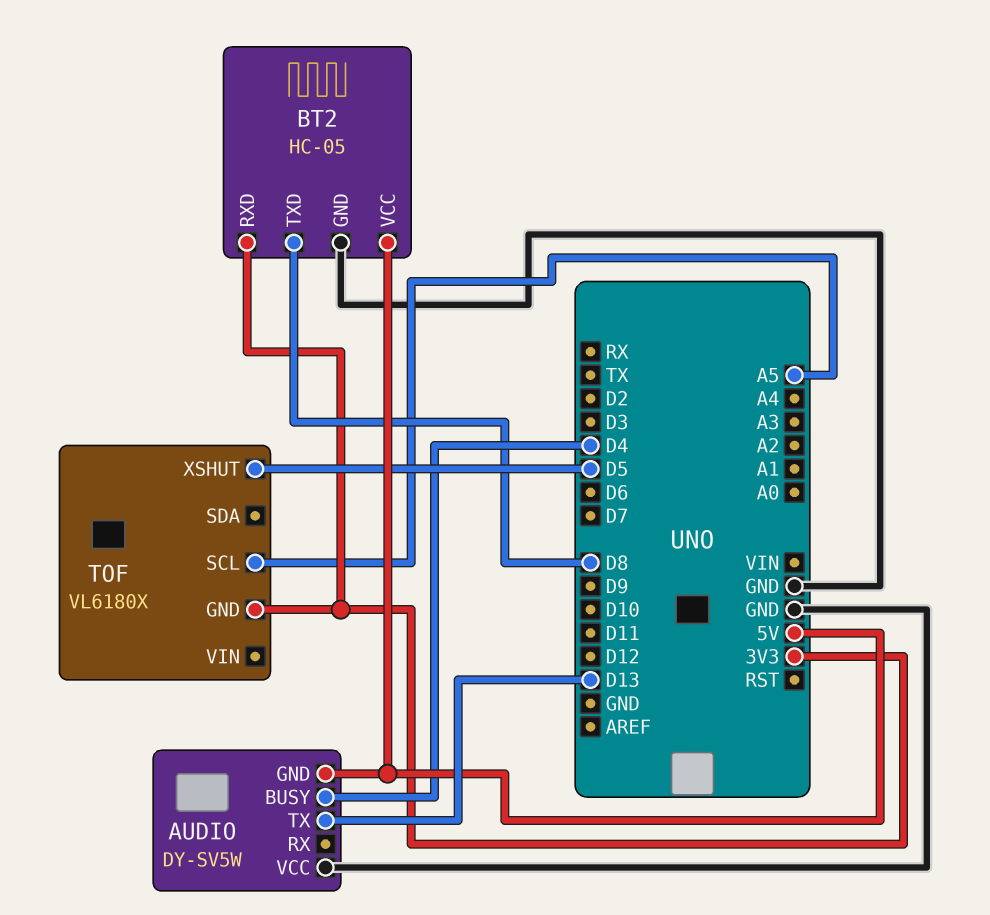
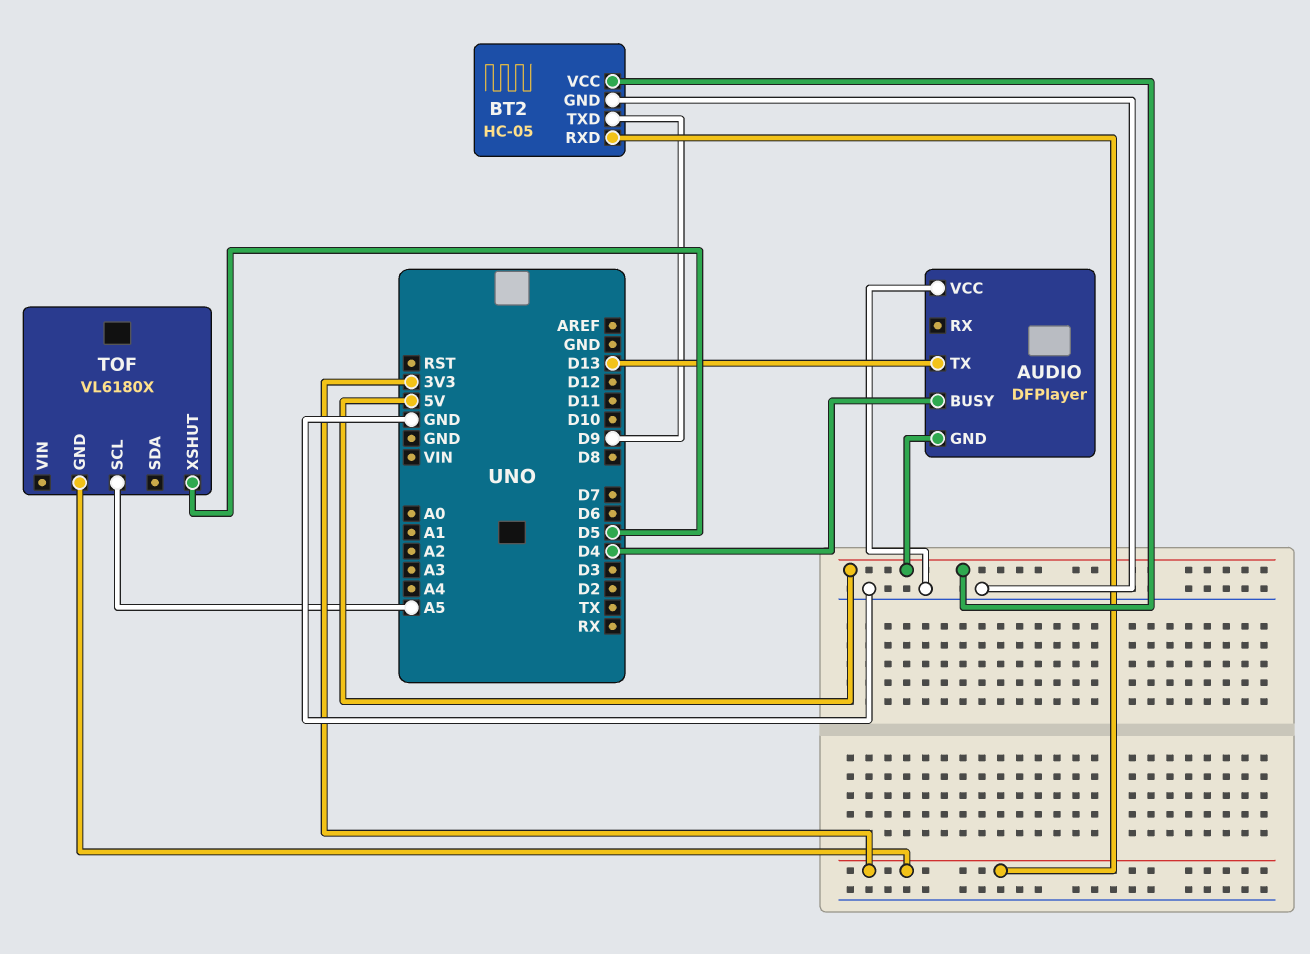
AUDIO: DY-SV5W -> DFPlayer
BT2 pin TXD: D8 -> D9

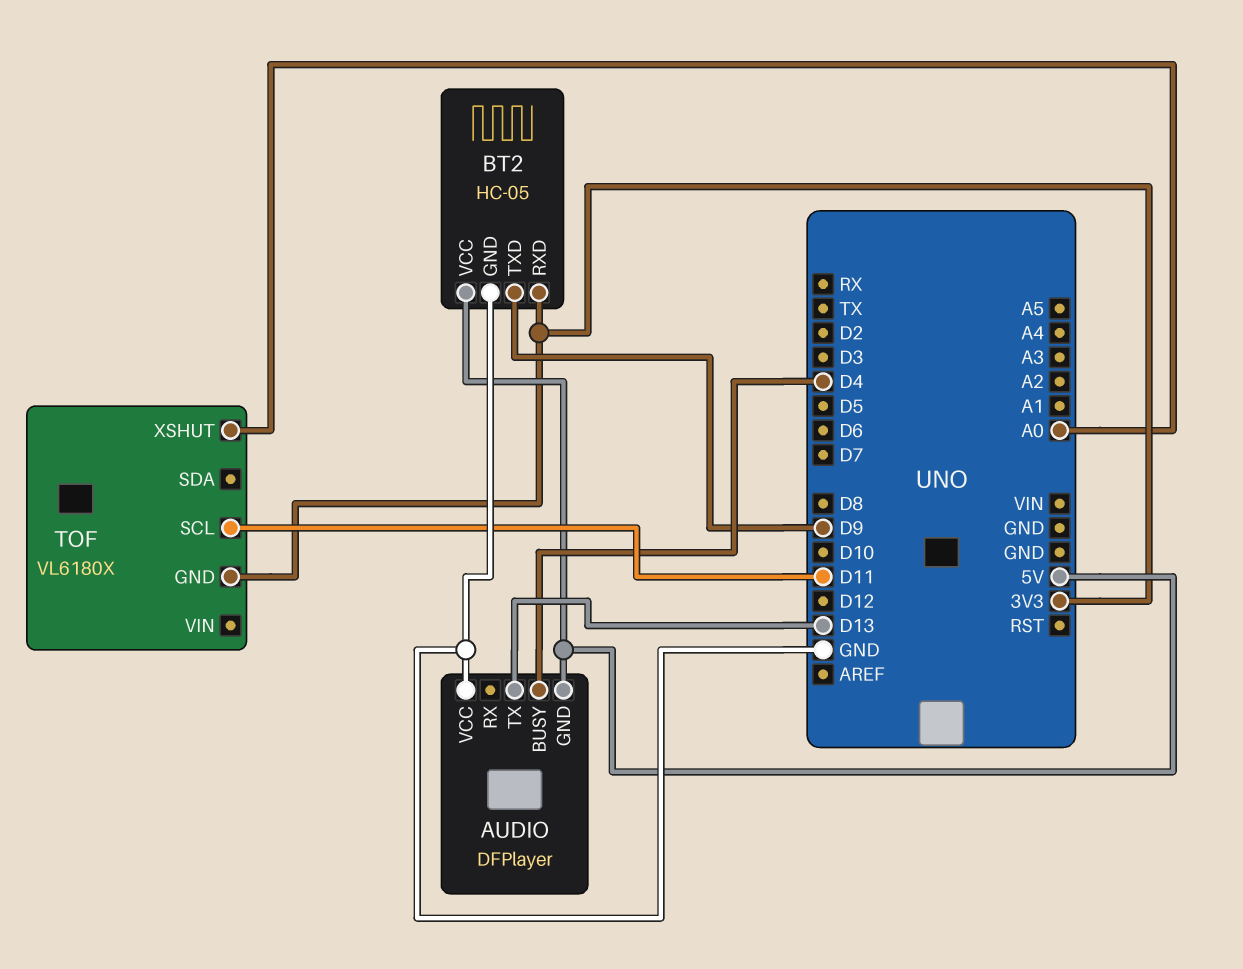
TOF pin SCL: A5 -> D11
TOF pin XSHUT: D5 -> A0

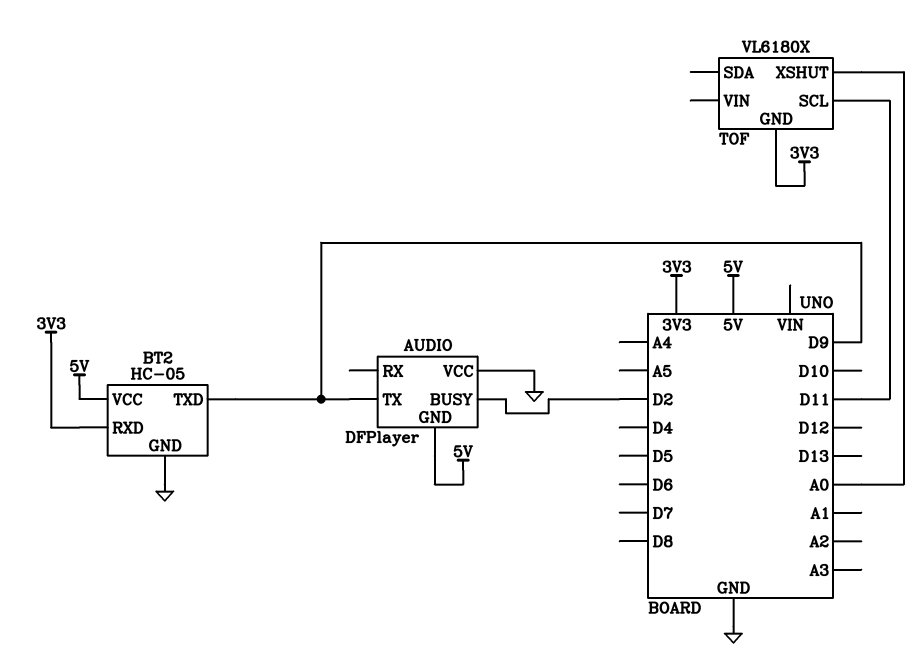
AUDIO pin BUSY: D4 -> D2
AUDIO pin TX: D13 -> D9

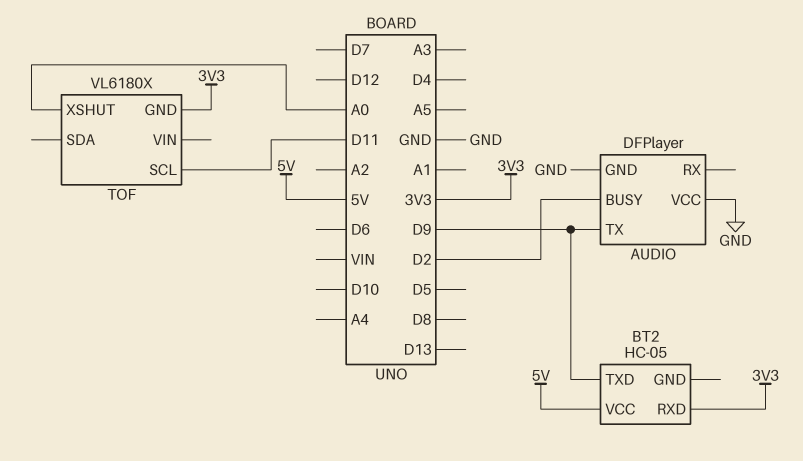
AUDIO pin GND: 5V -> GND
BT2 pin GND: GND -> none

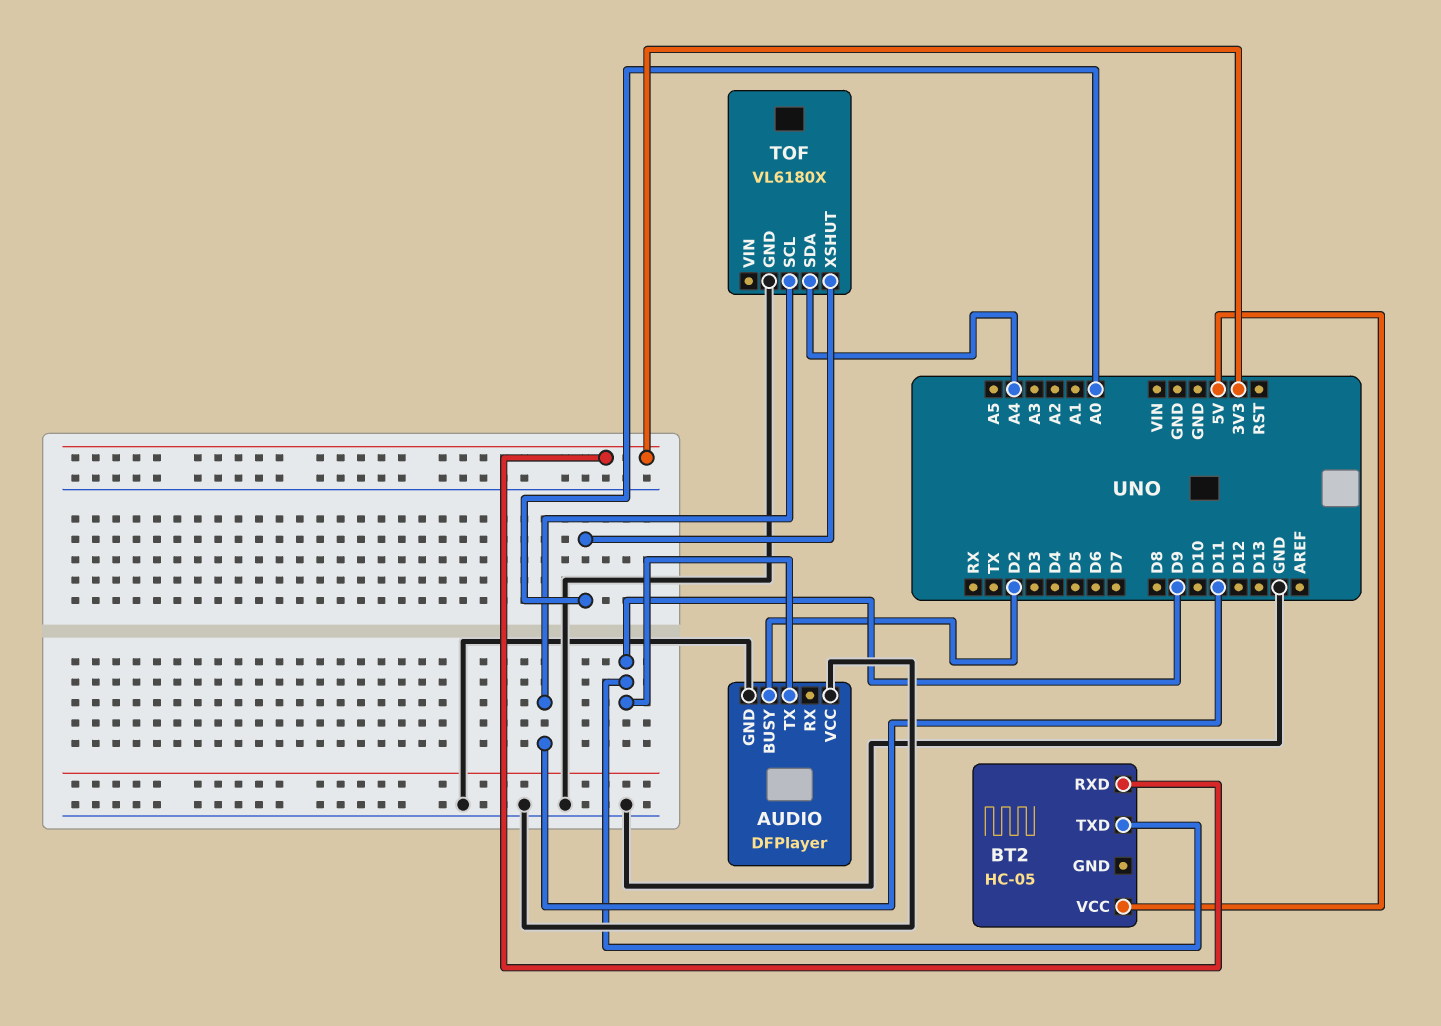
TOF pin GND: 3V3 -> GND
TOF pin SDA: none -> A4

